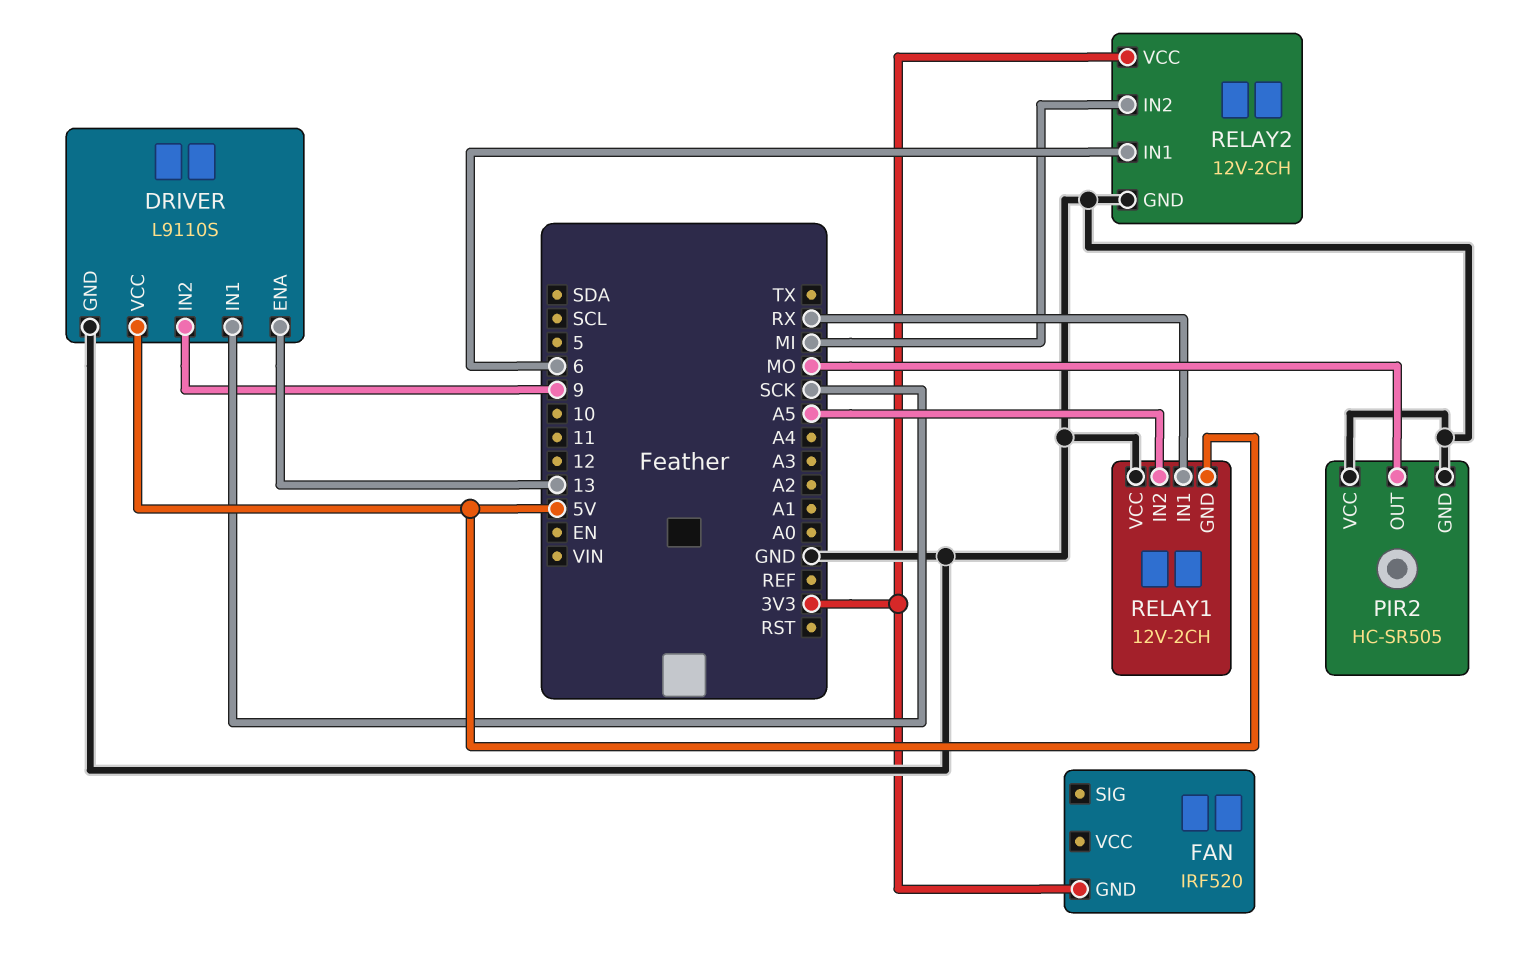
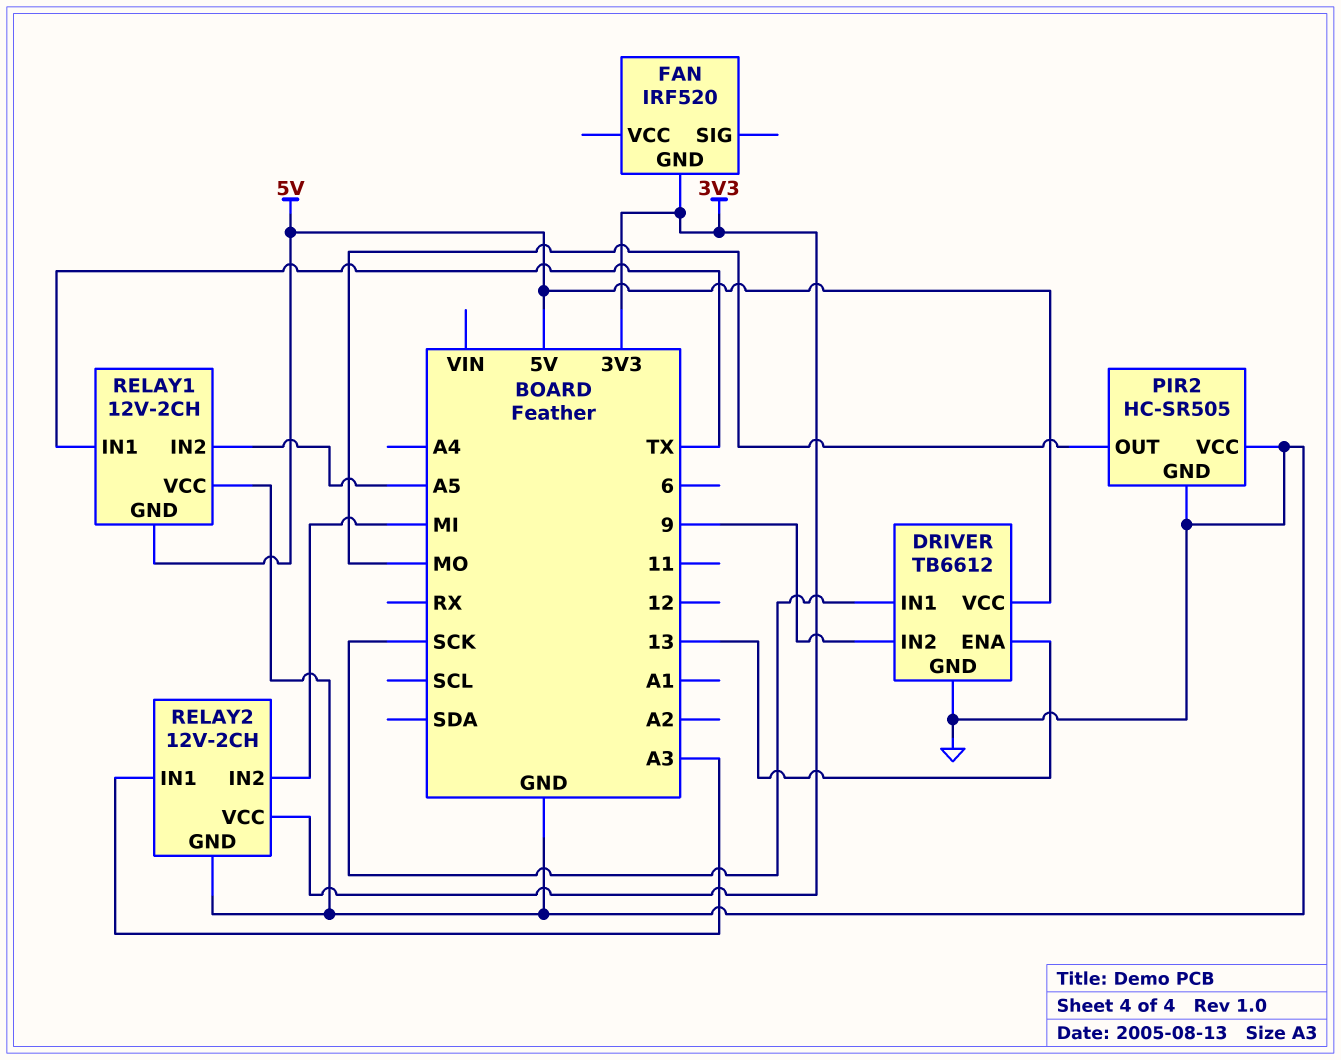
DRIVER: L9110S -> TB6612
RELAY1 pin IN1: RX -> TX
RELAY2 pin IN1: 6 -> A3

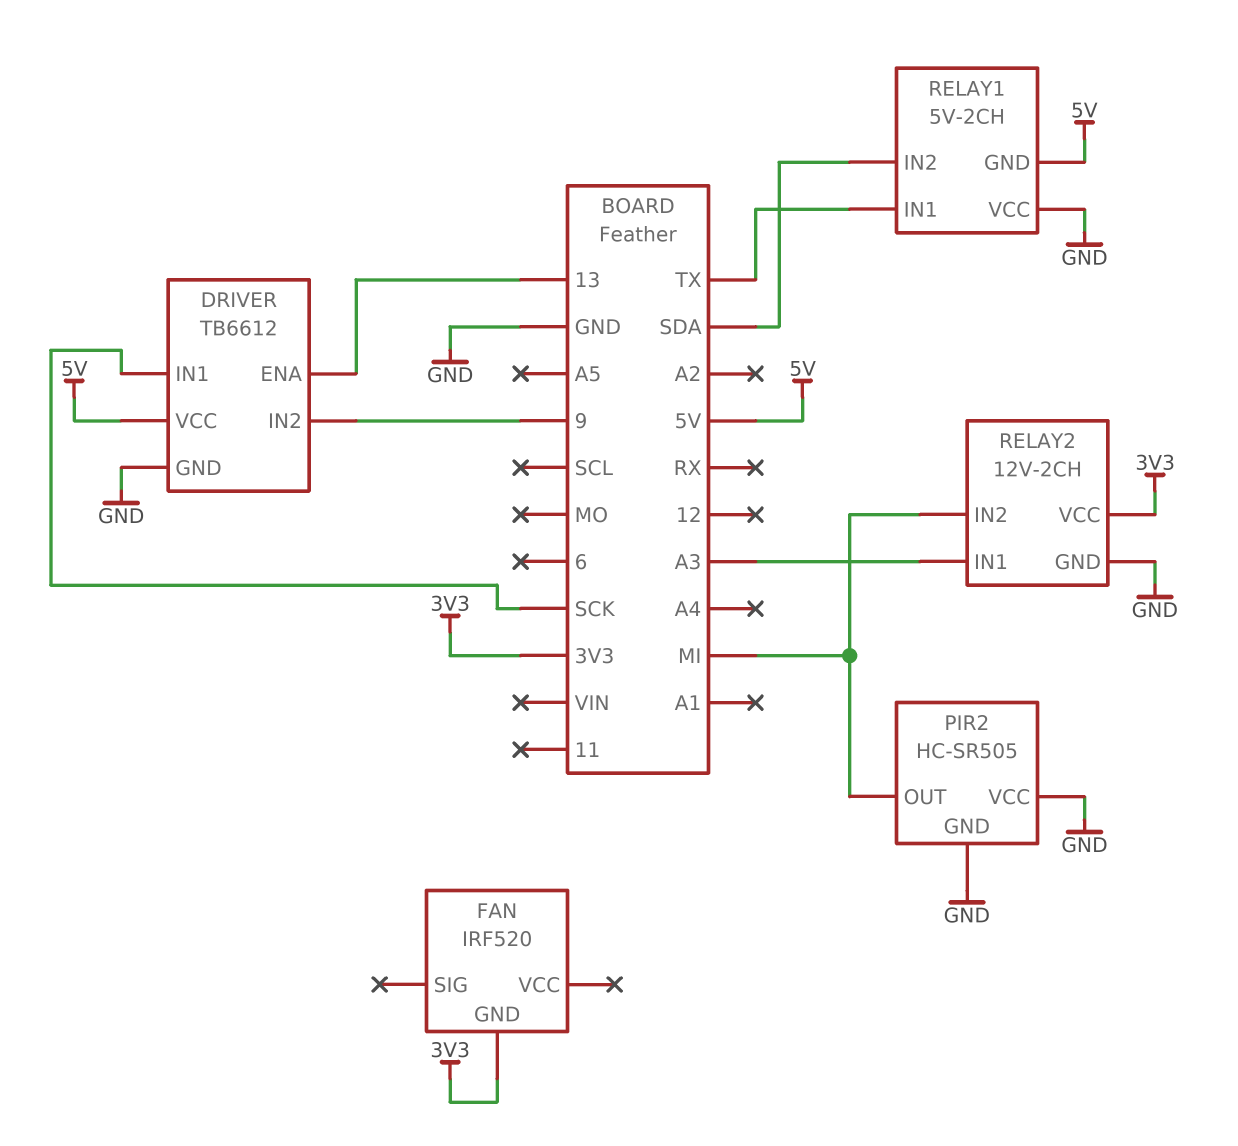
PIR2 pin OUT: MO -> MI
RELAY1: 12V-2CH -> 5V-2CH
RELAY1 pin IN2: A5 -> SDA

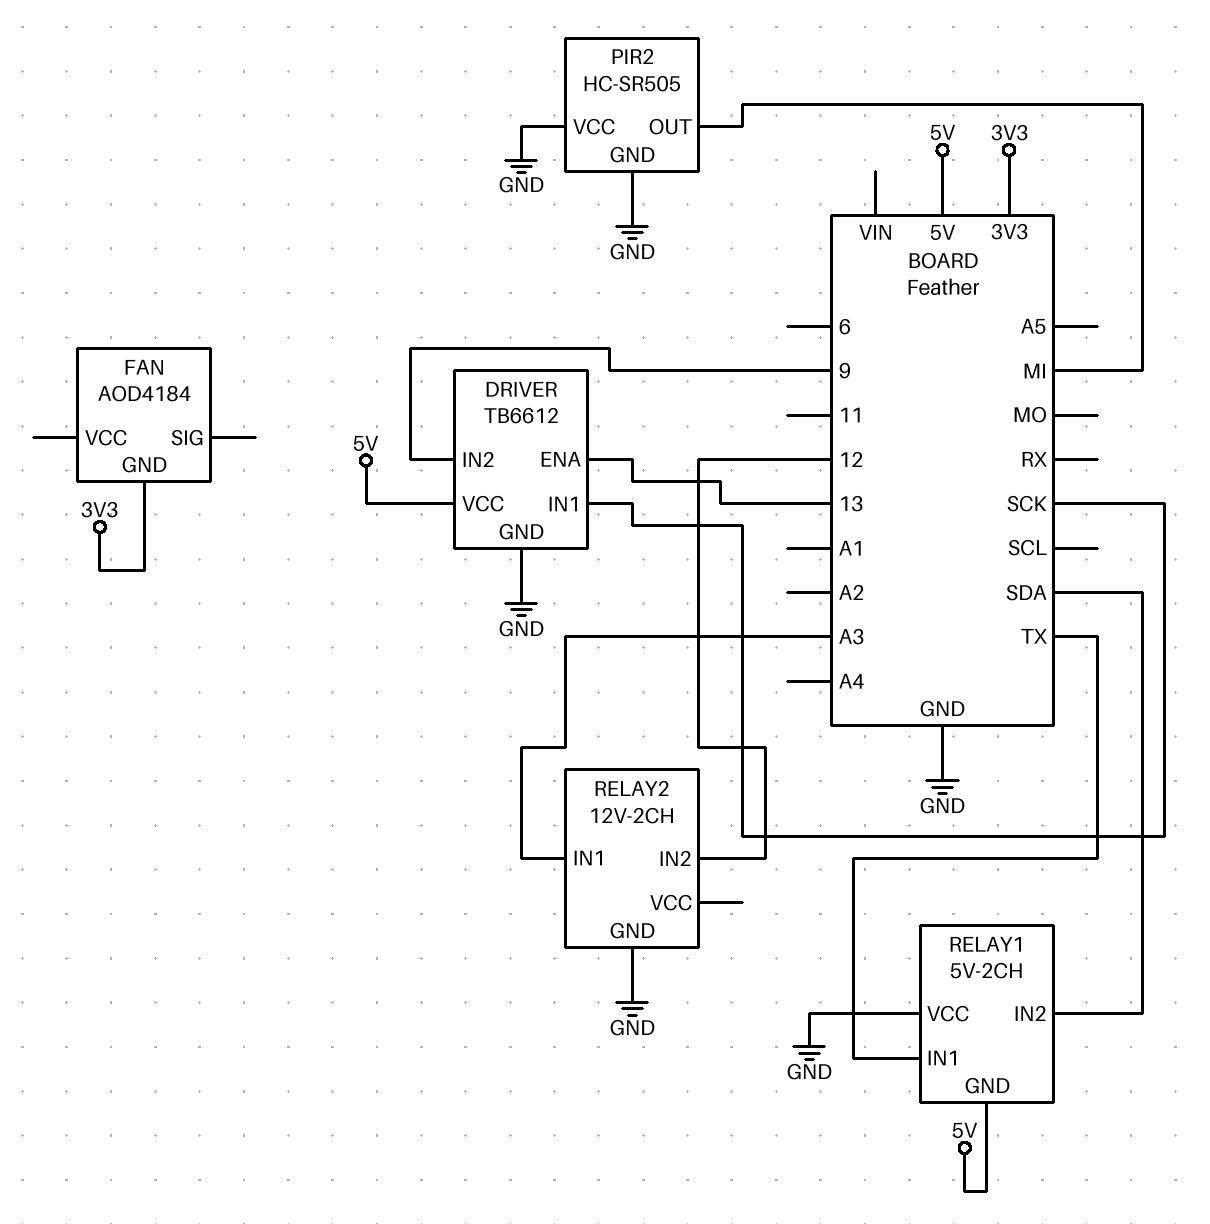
FAN: IRF520 -> AOD4184
RELAY2 pin IN2: MI -> 12
RELAY2 pin VCC: 3V3 -> none

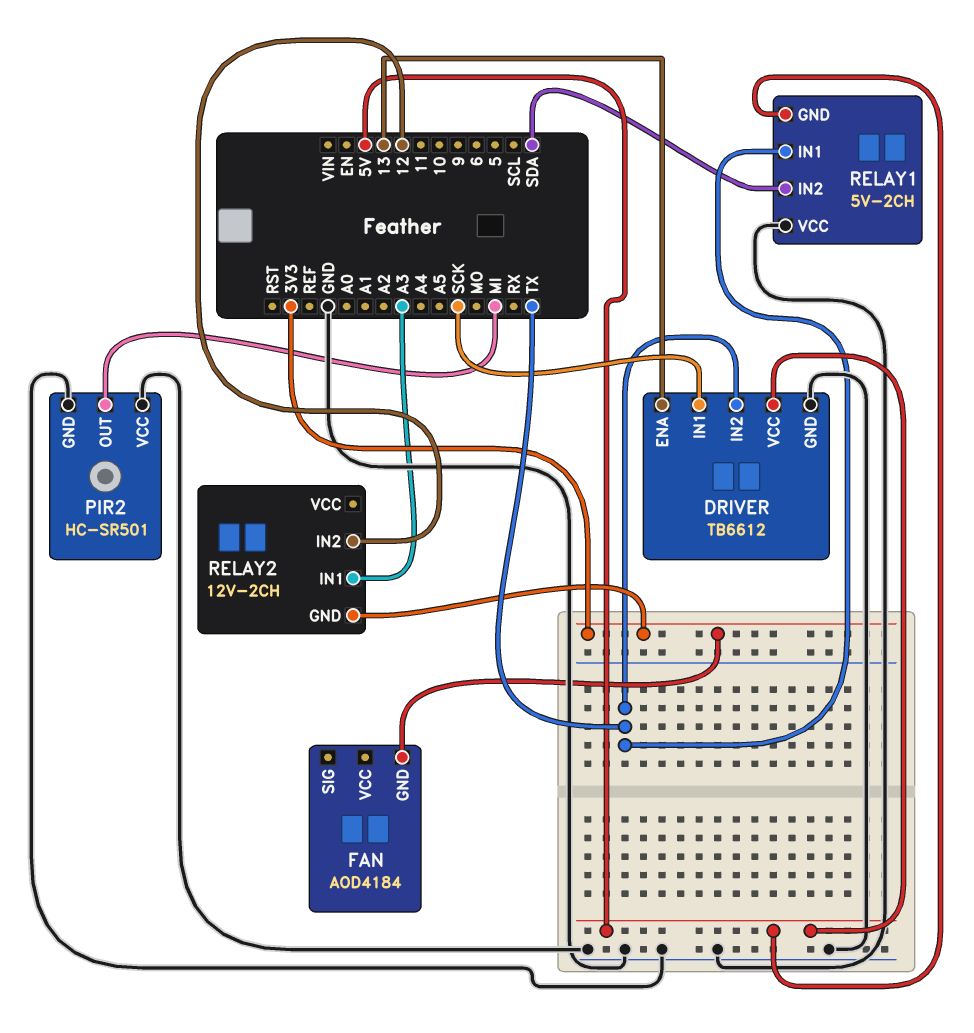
DRIVER pin IN2: 9 -> TX
PIR2: HC-SR505 -> HC-SR501
RELAY2 pin GND: GND -> 3V3

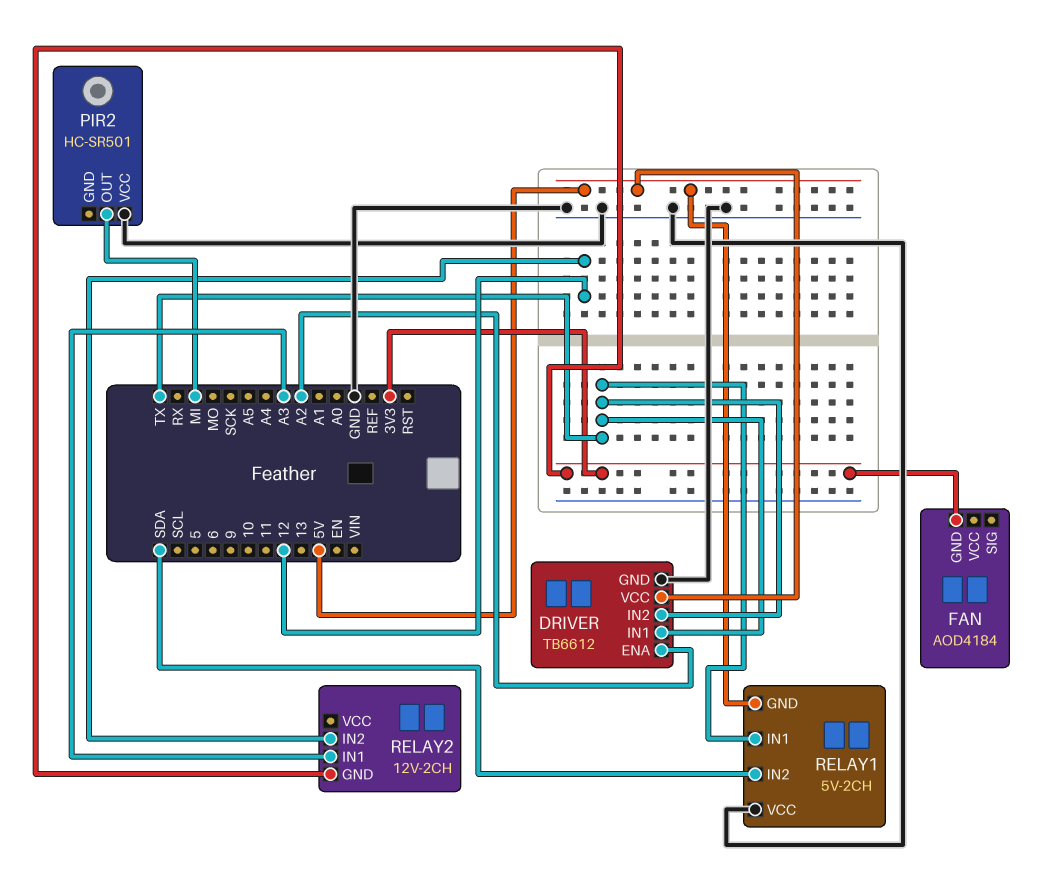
DRIVER pin ENA: 13 -> A2
DRIVER pin IN1: SCK -> TX
PIR2 pin GND: GND -> none

